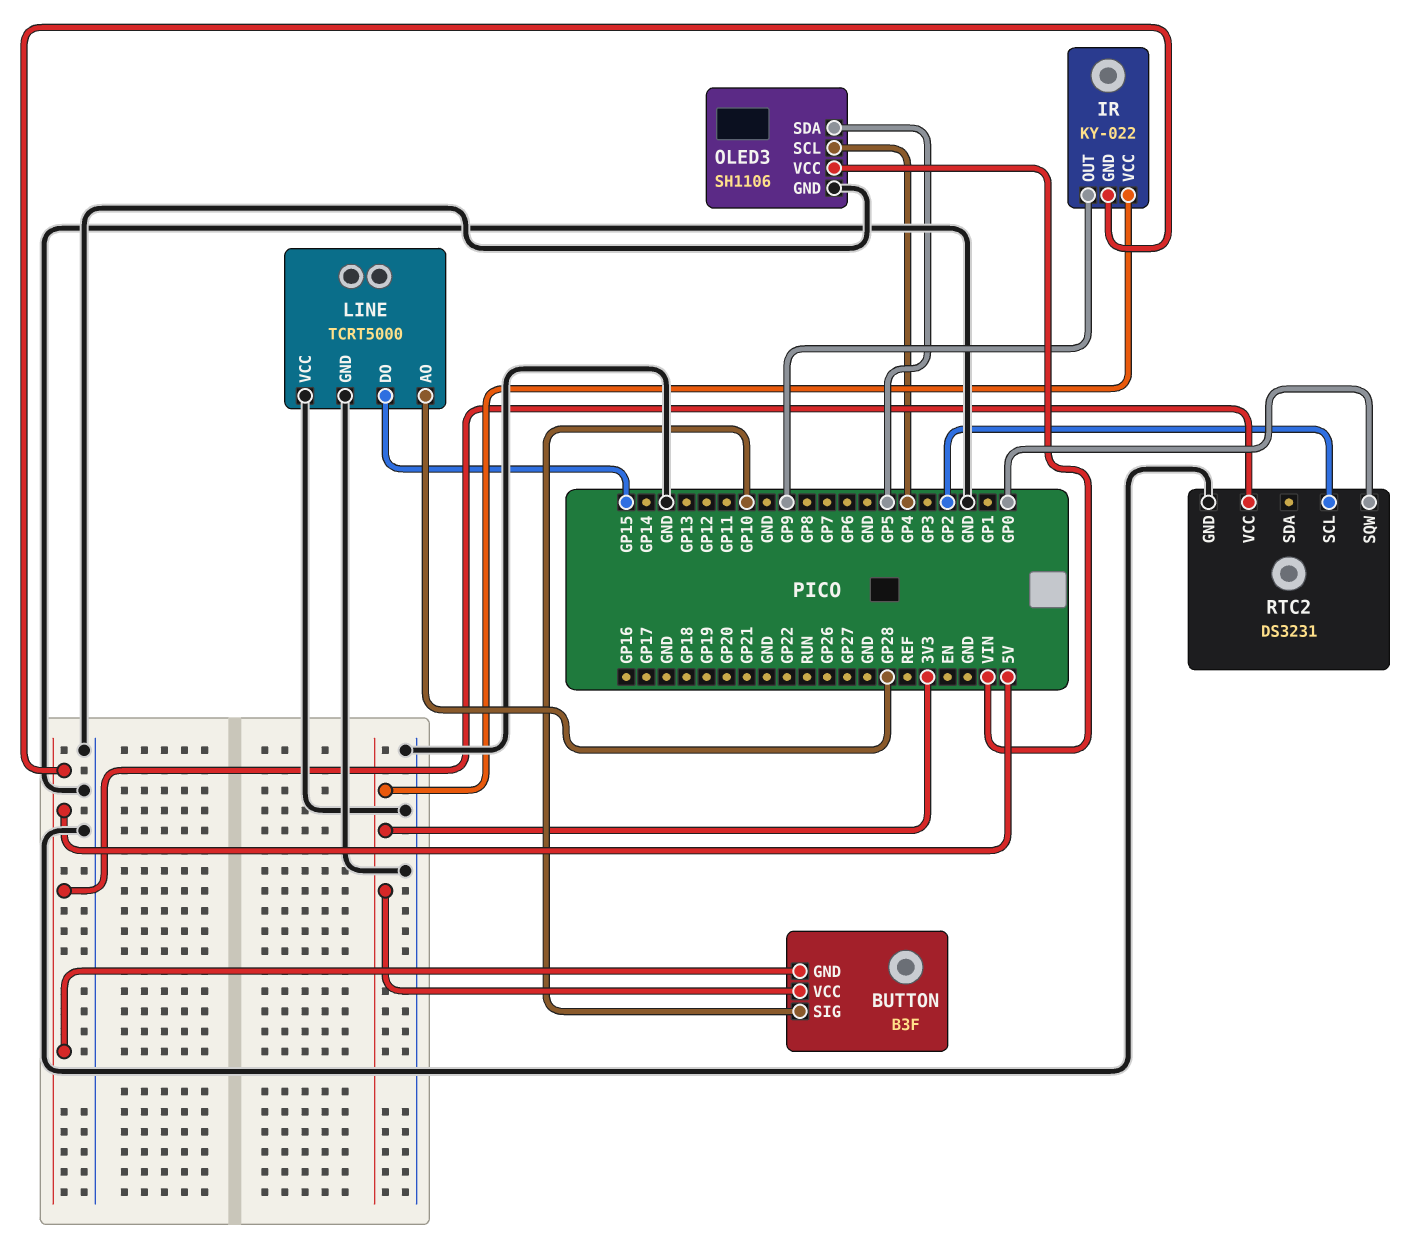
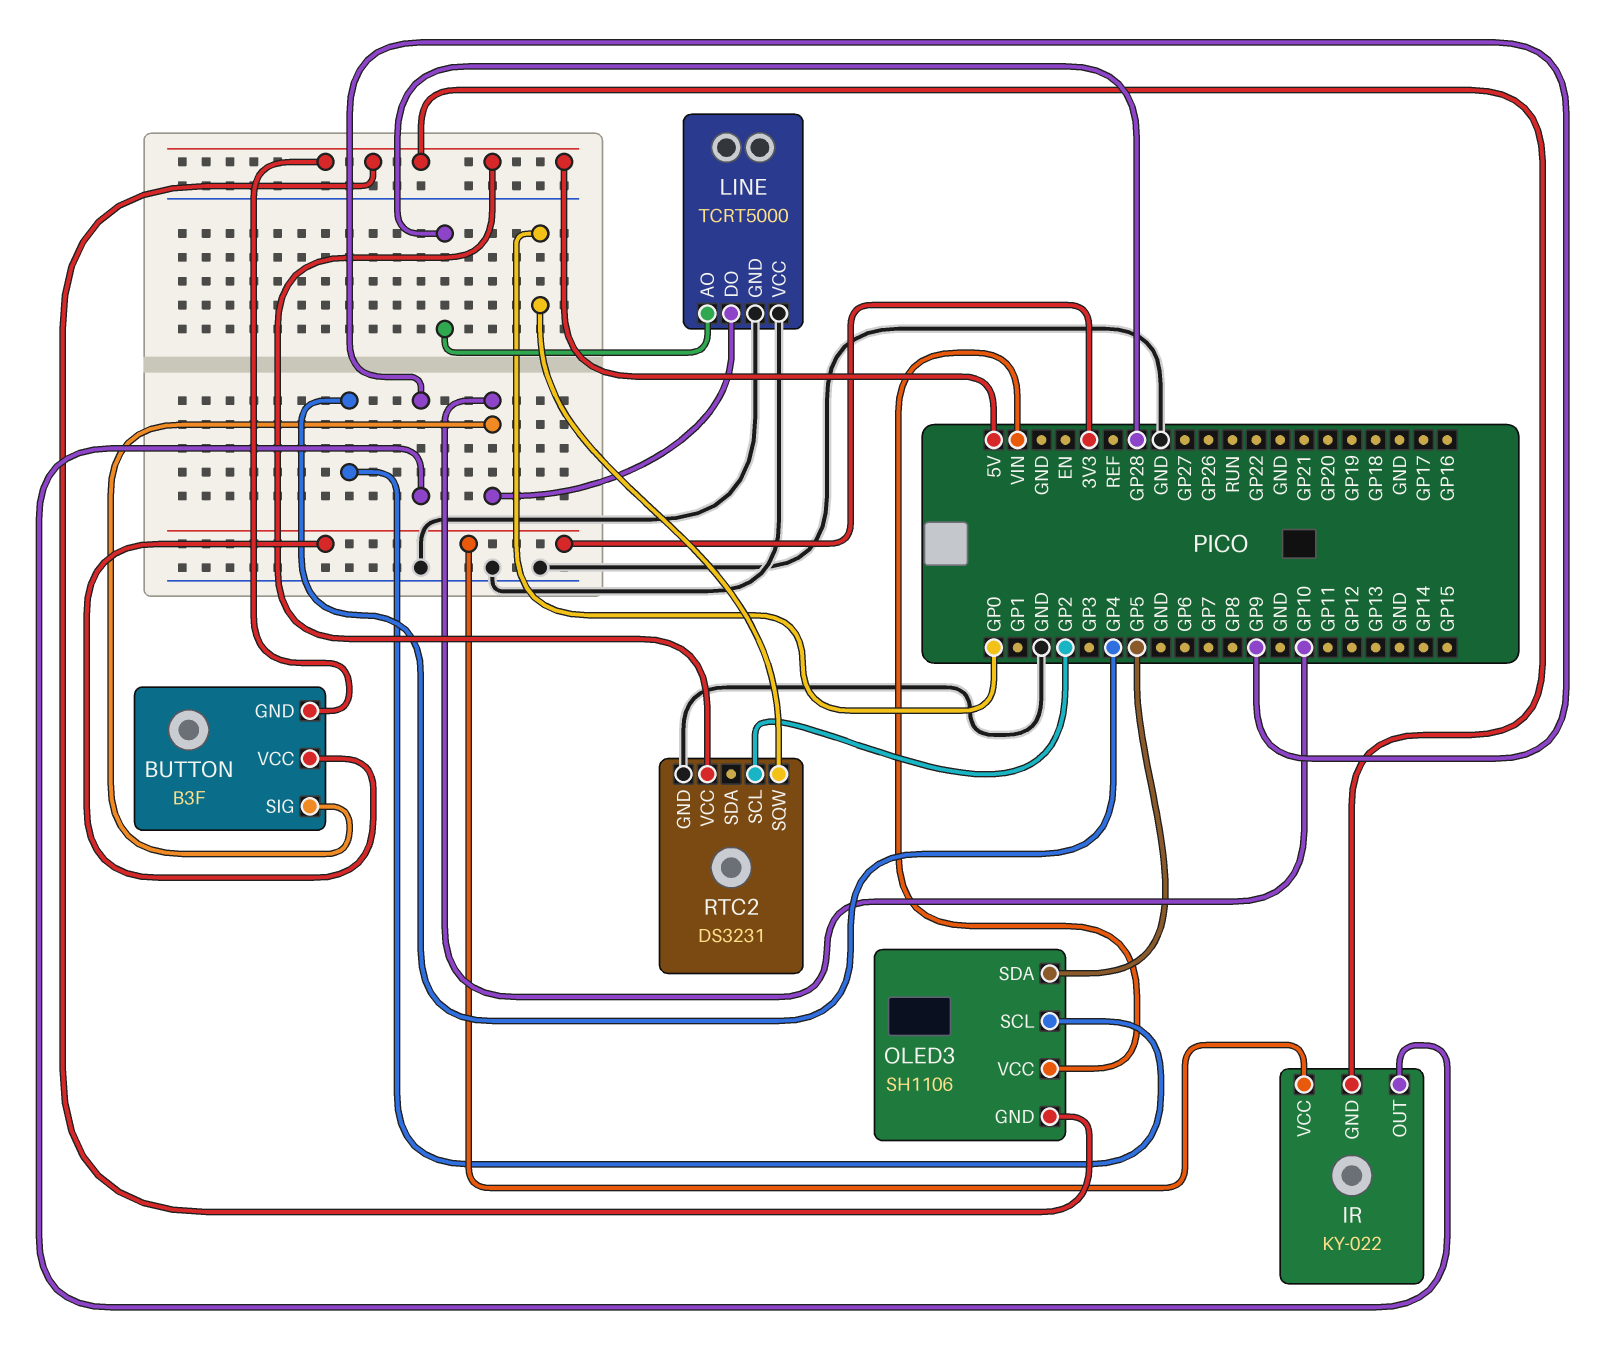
LINE pin DO: GP15 -> GP10
OLED3 pin GND: GND -> 5V

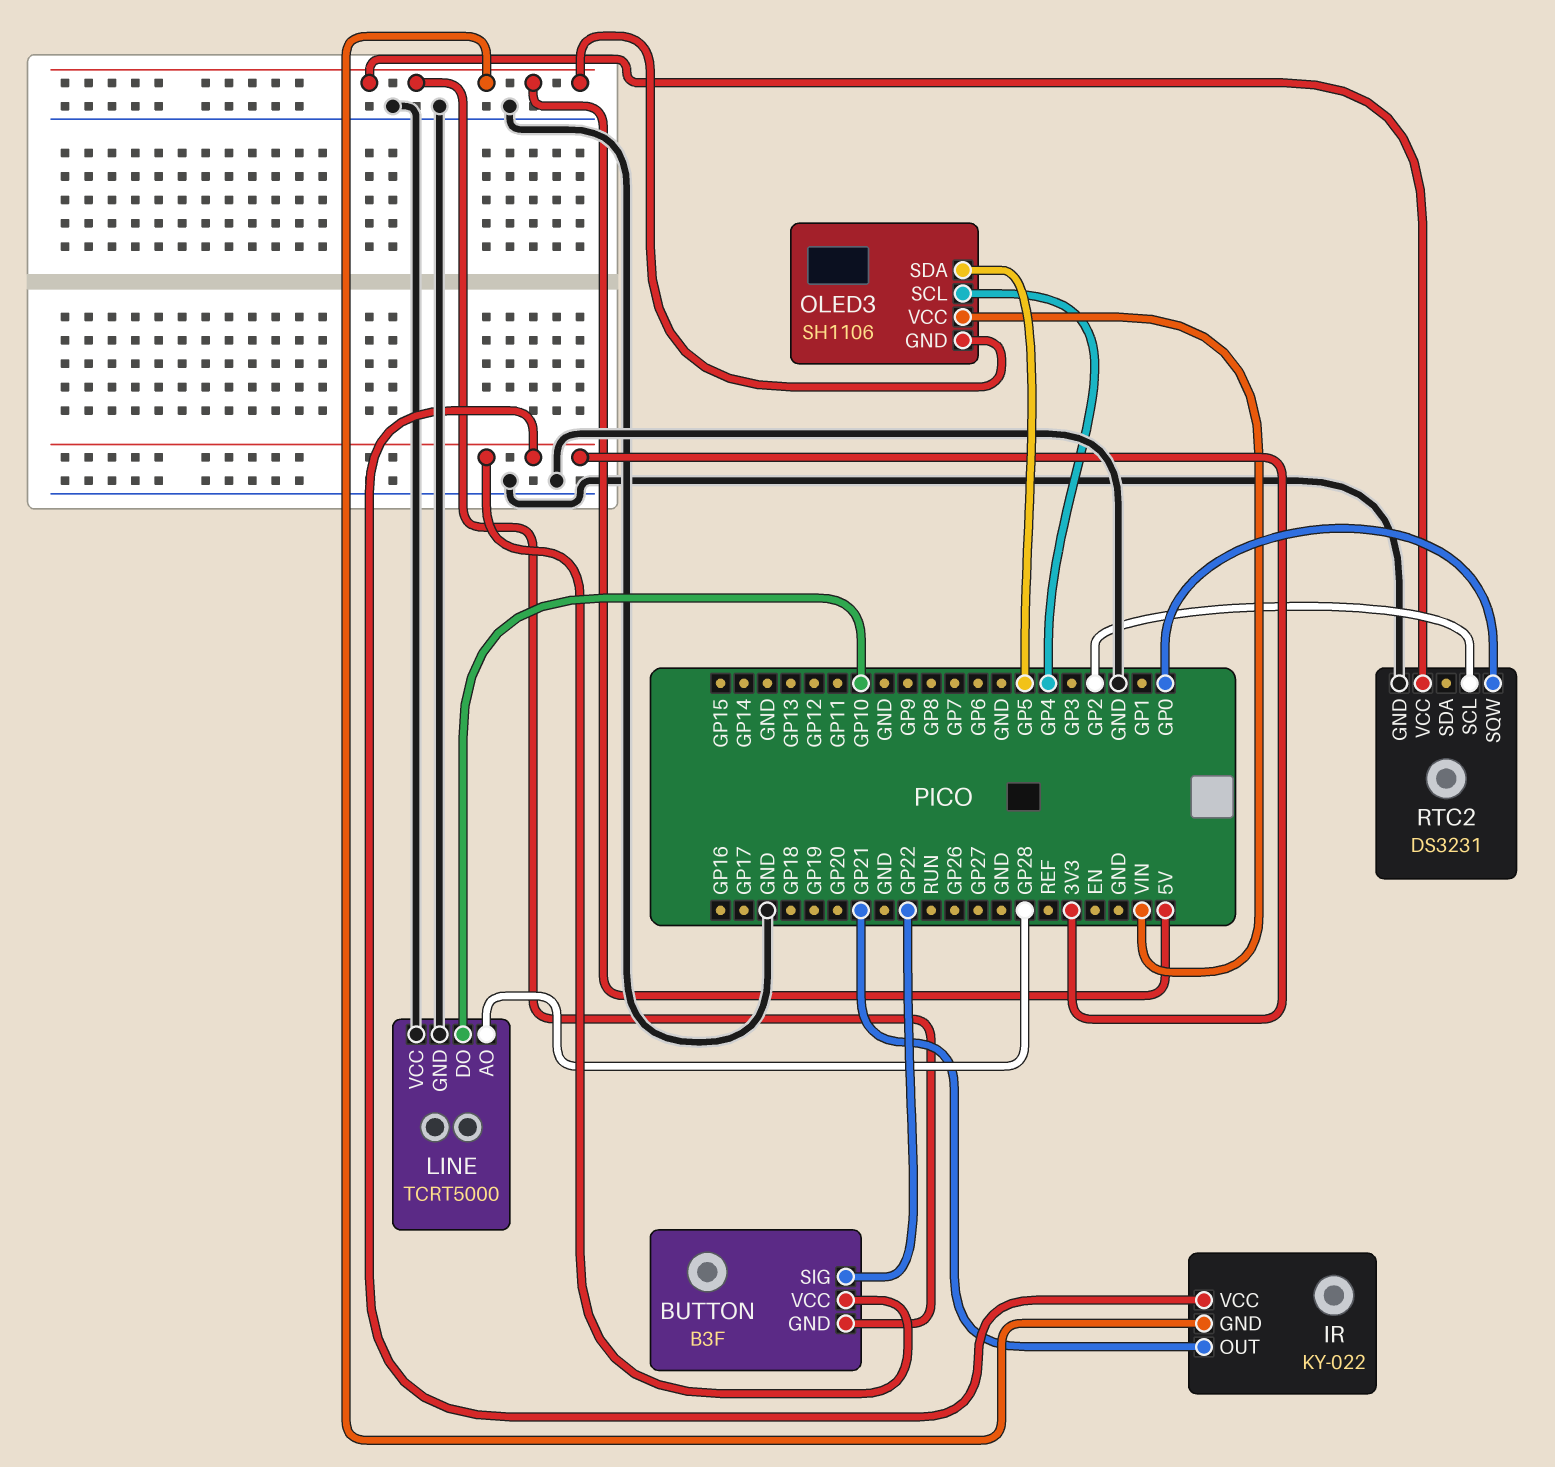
BUTTON pin SIG: GP10 -> GP22
IR pin OUT: GP9 -> GP21

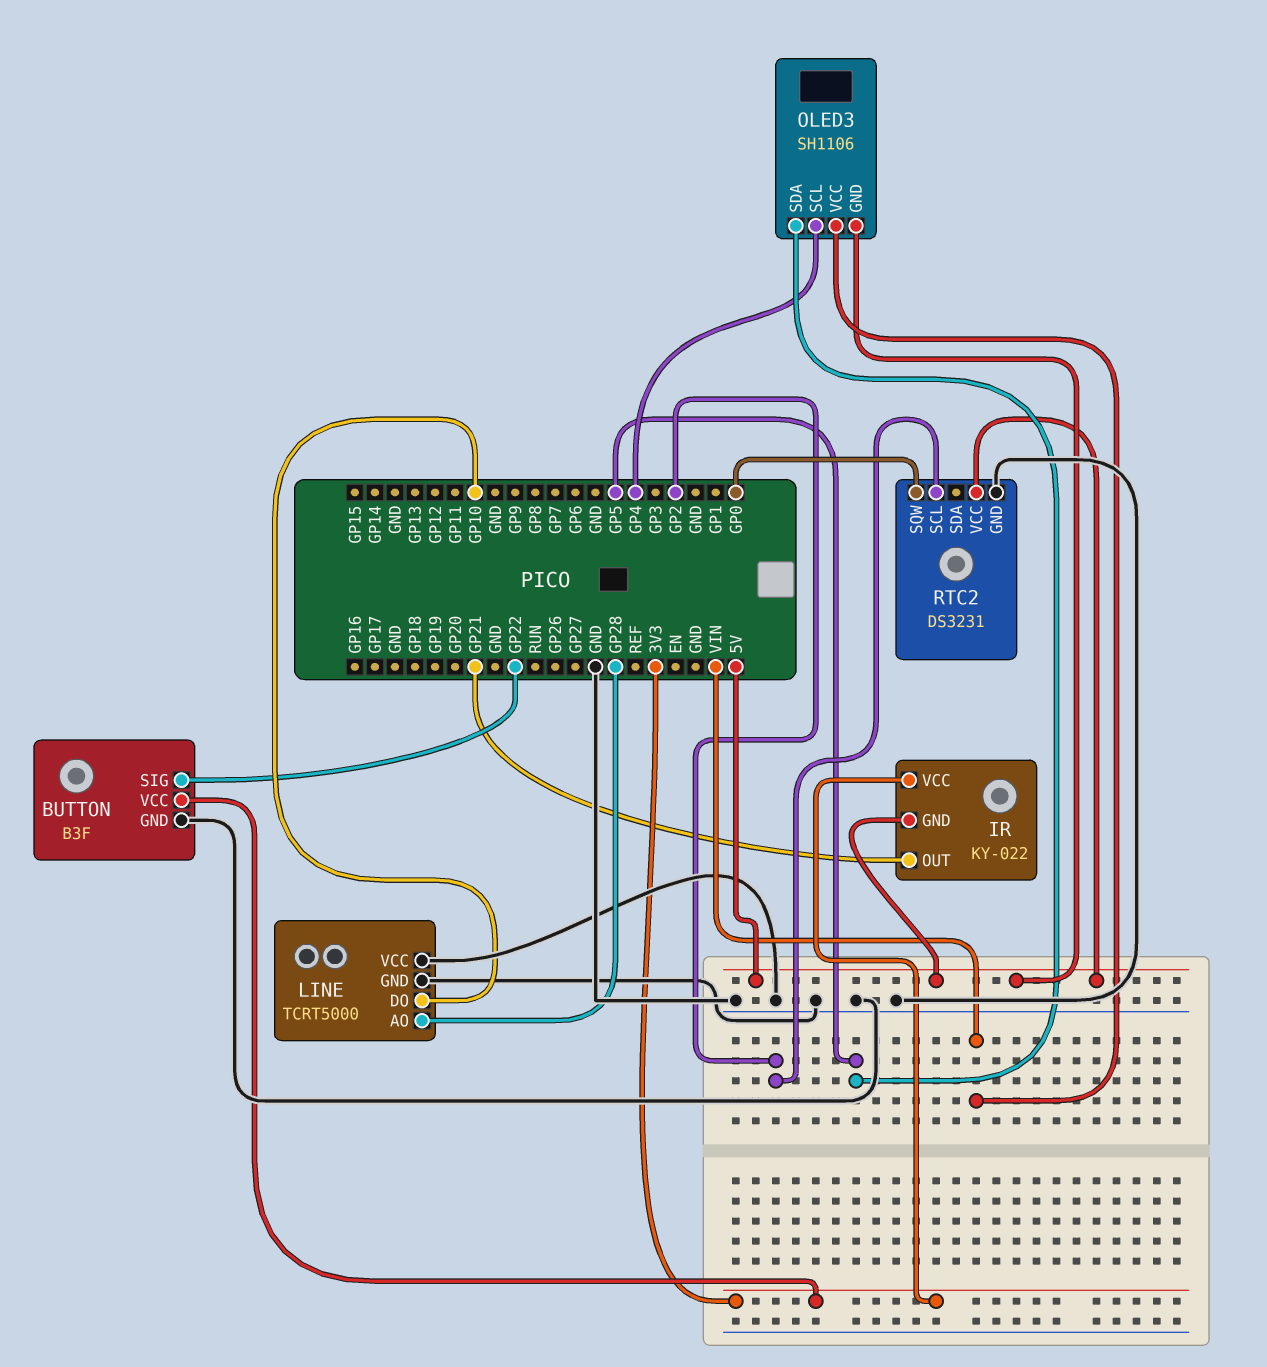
BUTTON pin GND: 5V -> GND

